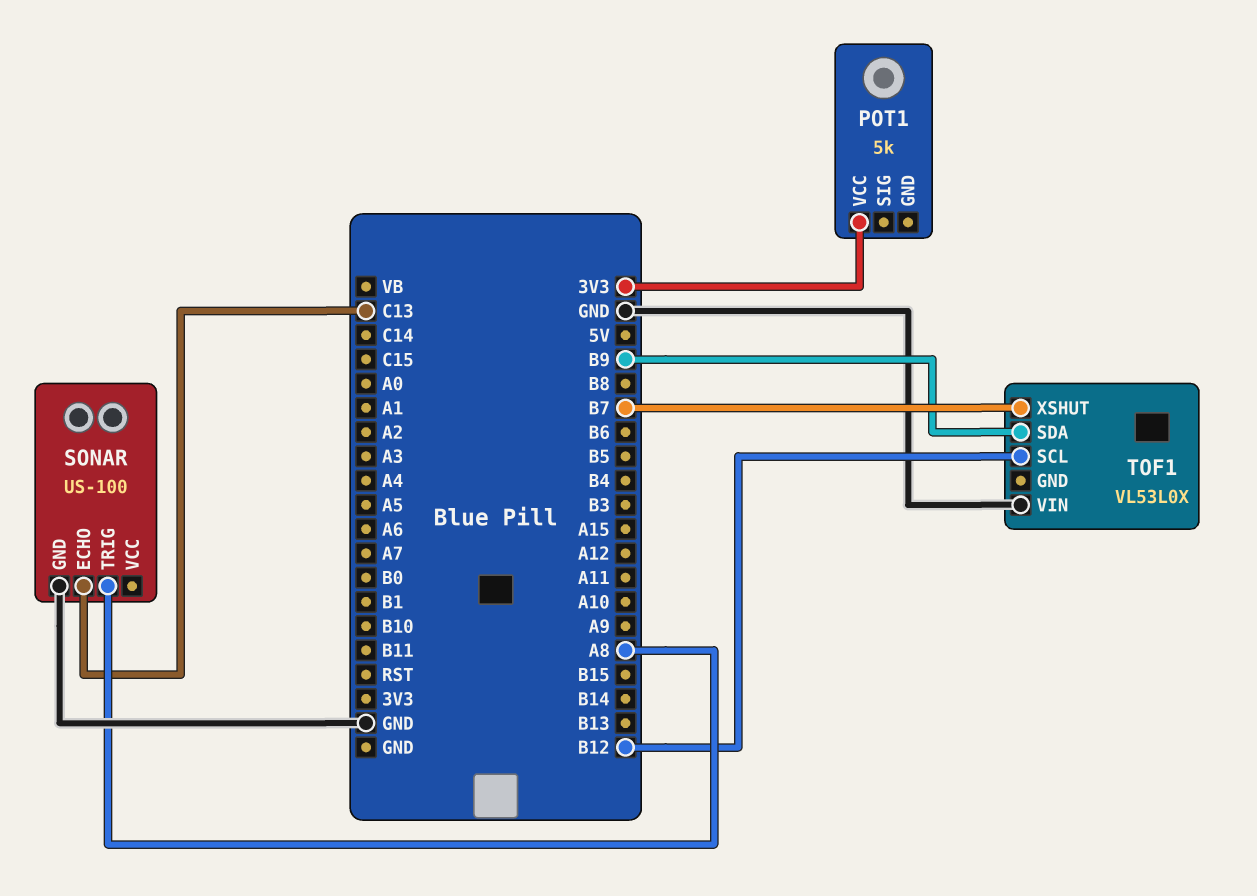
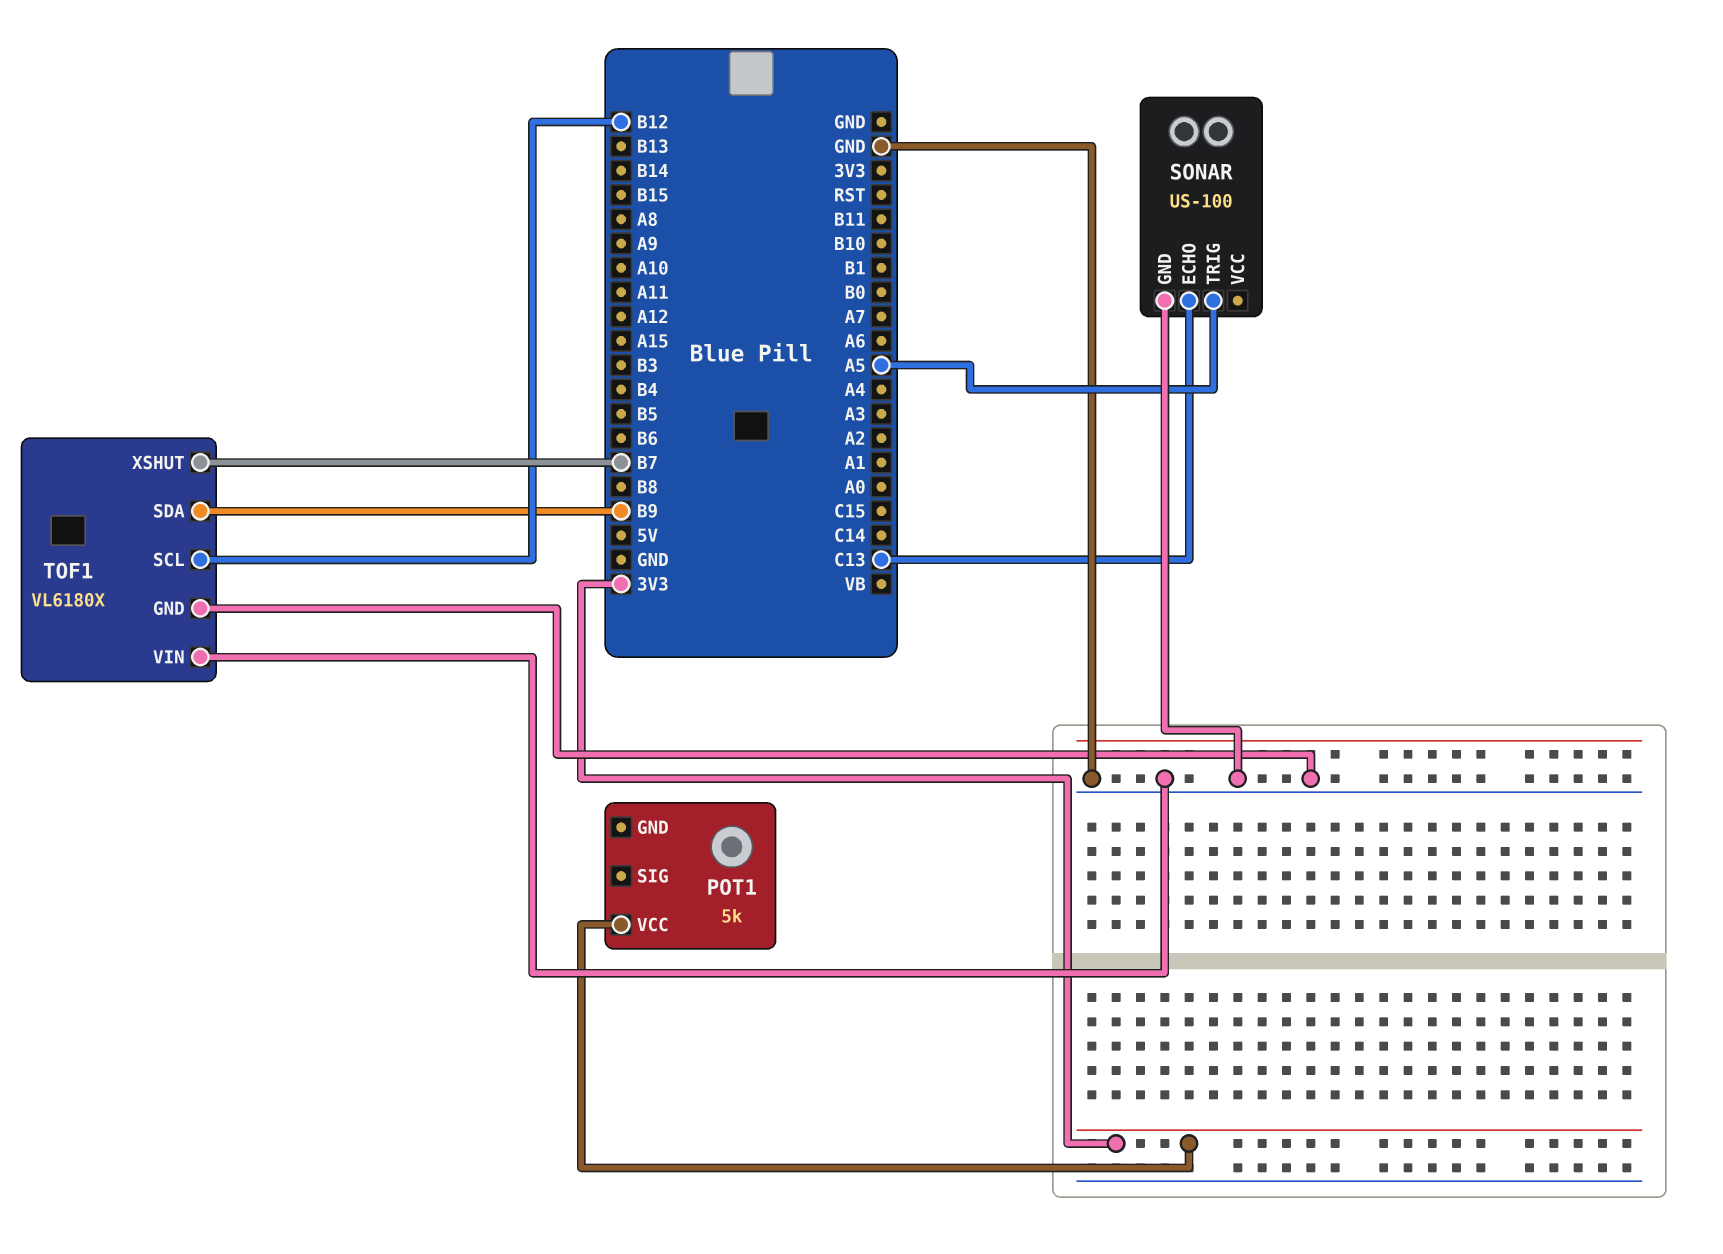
SONAR pin TRIG: A8 -> A5
TOF1: VL53L0X -> VL6180X
TOF1 pin GND: none -> GND

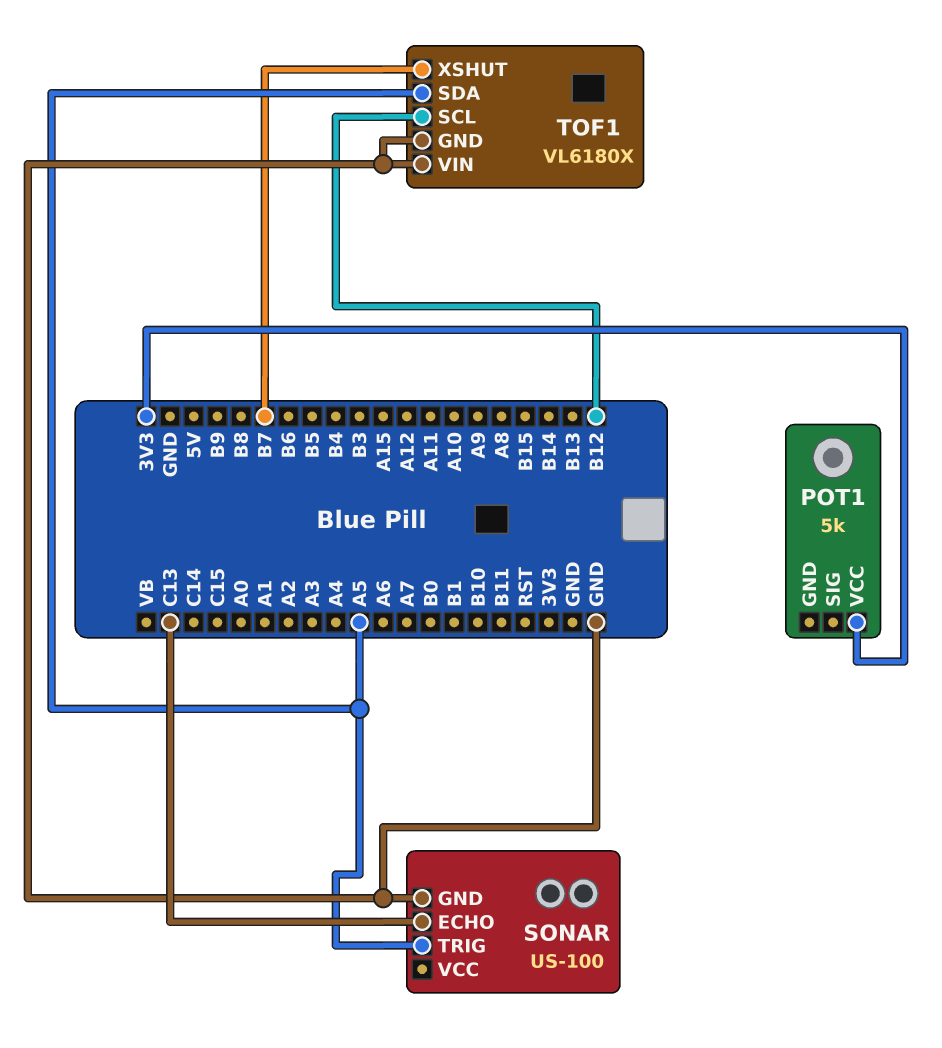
TOF1 pin SDA: B9 -> A5

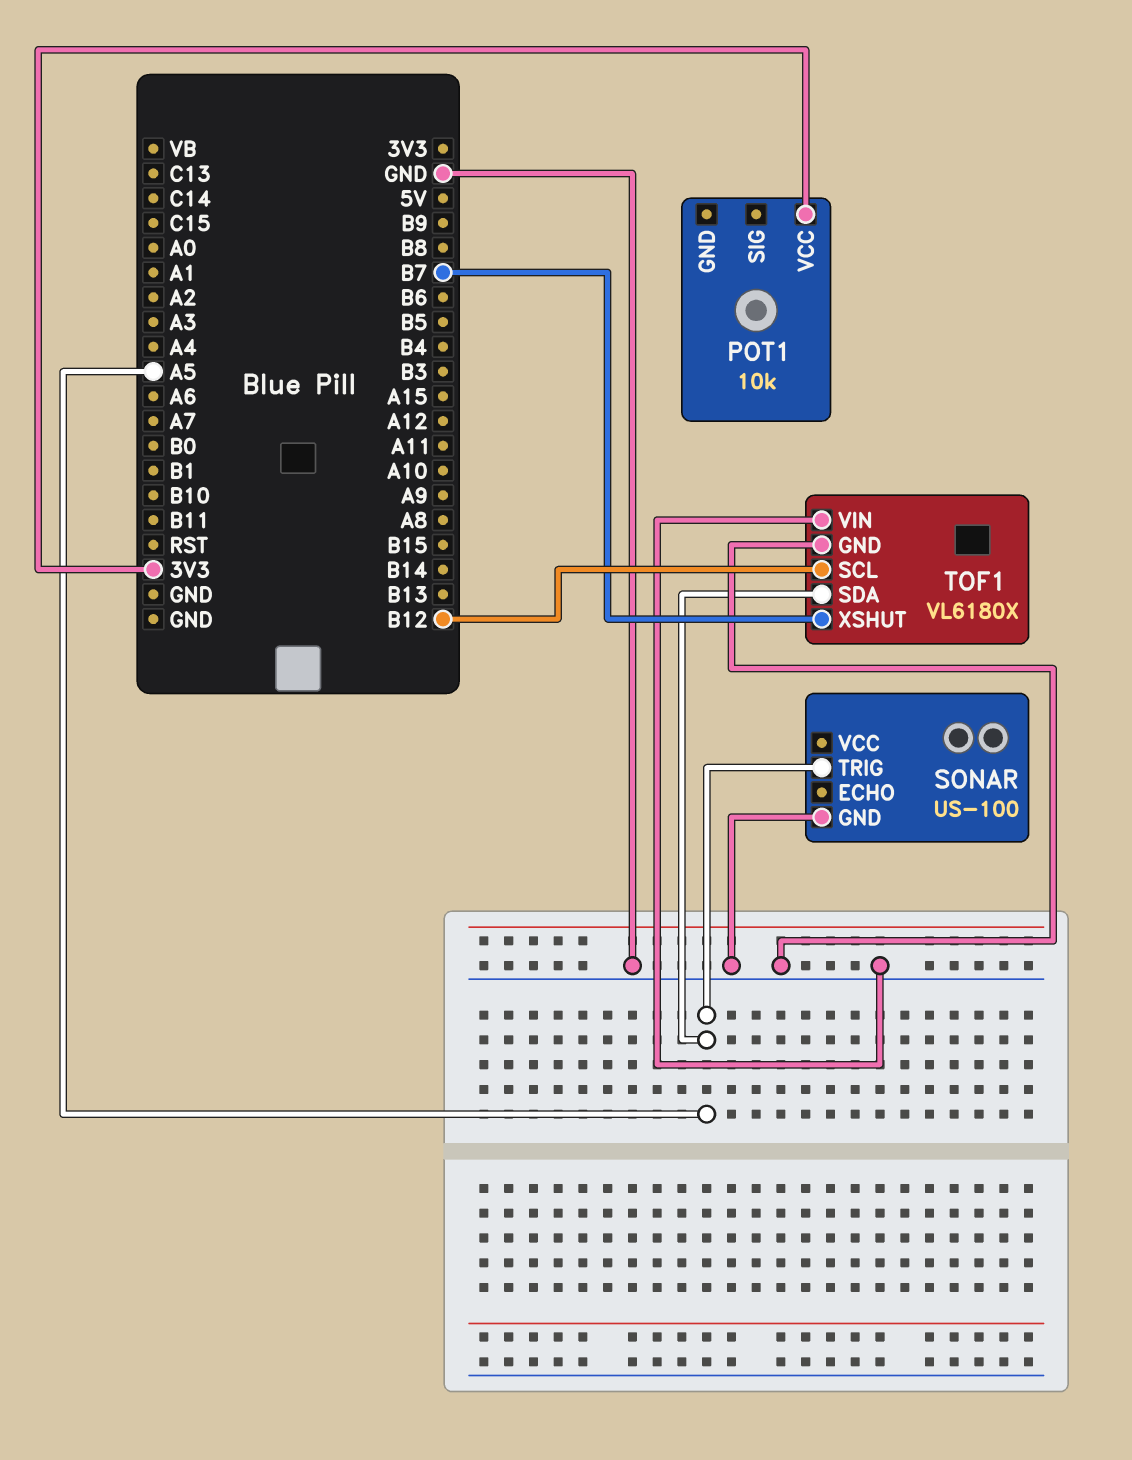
POT1: 5k -> 10k
SONAR pin ECHO: C13 -> none

